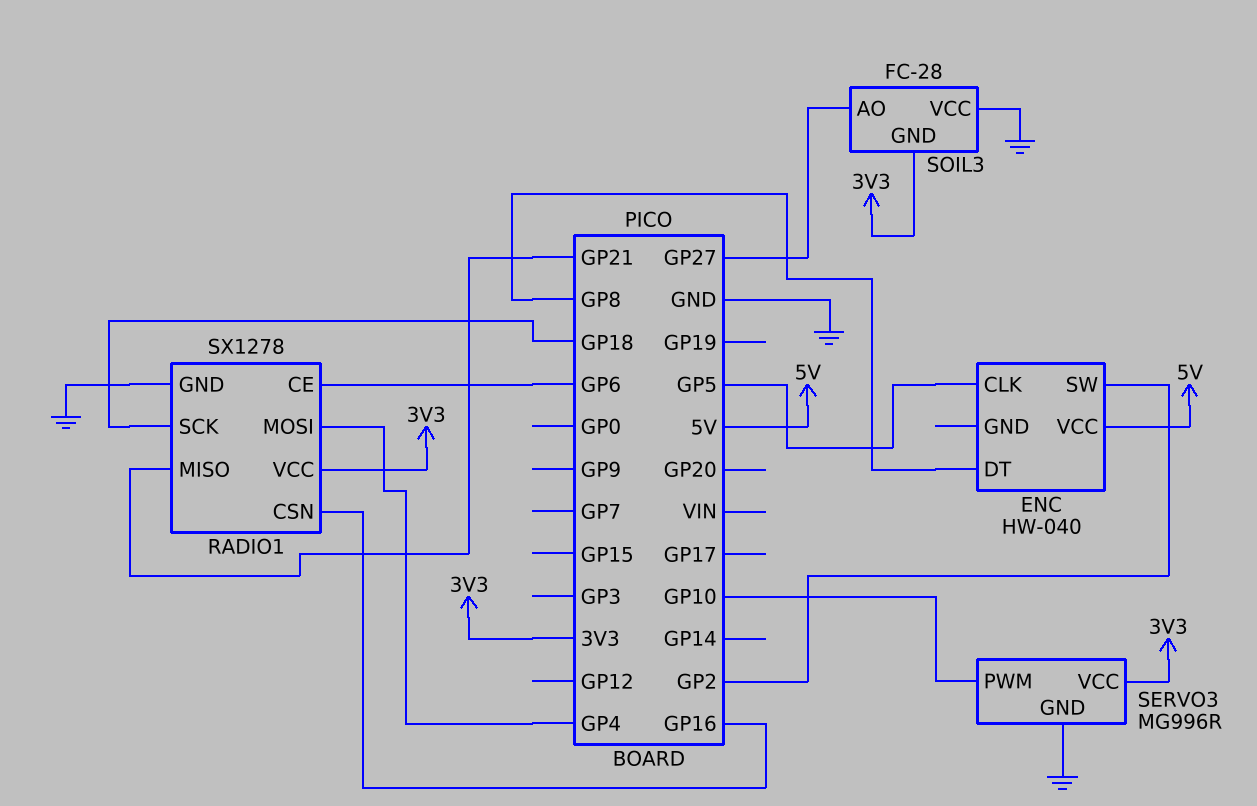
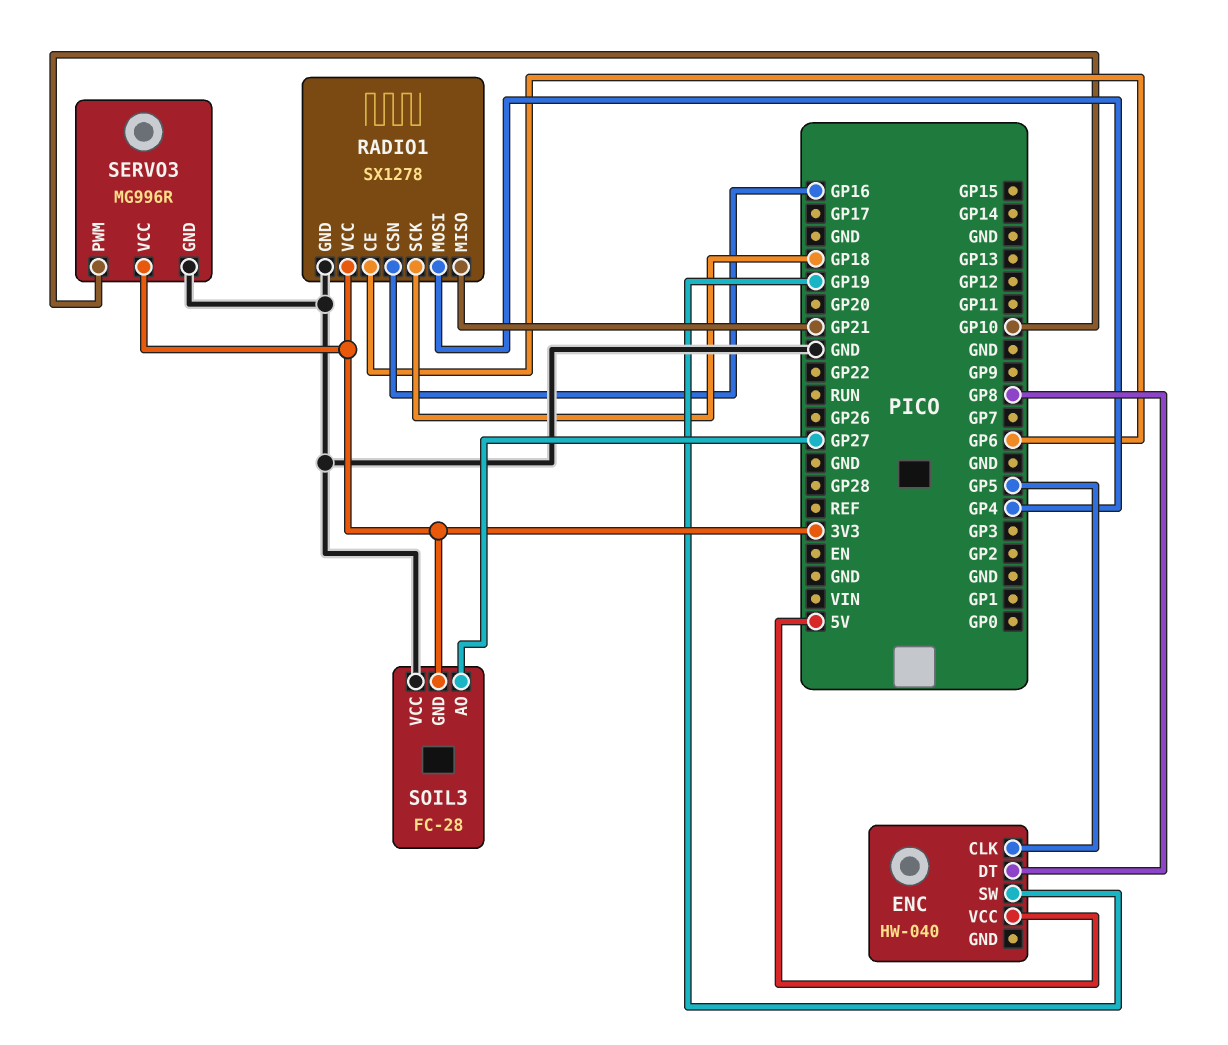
ENC pin SW: GP2 -> GP19

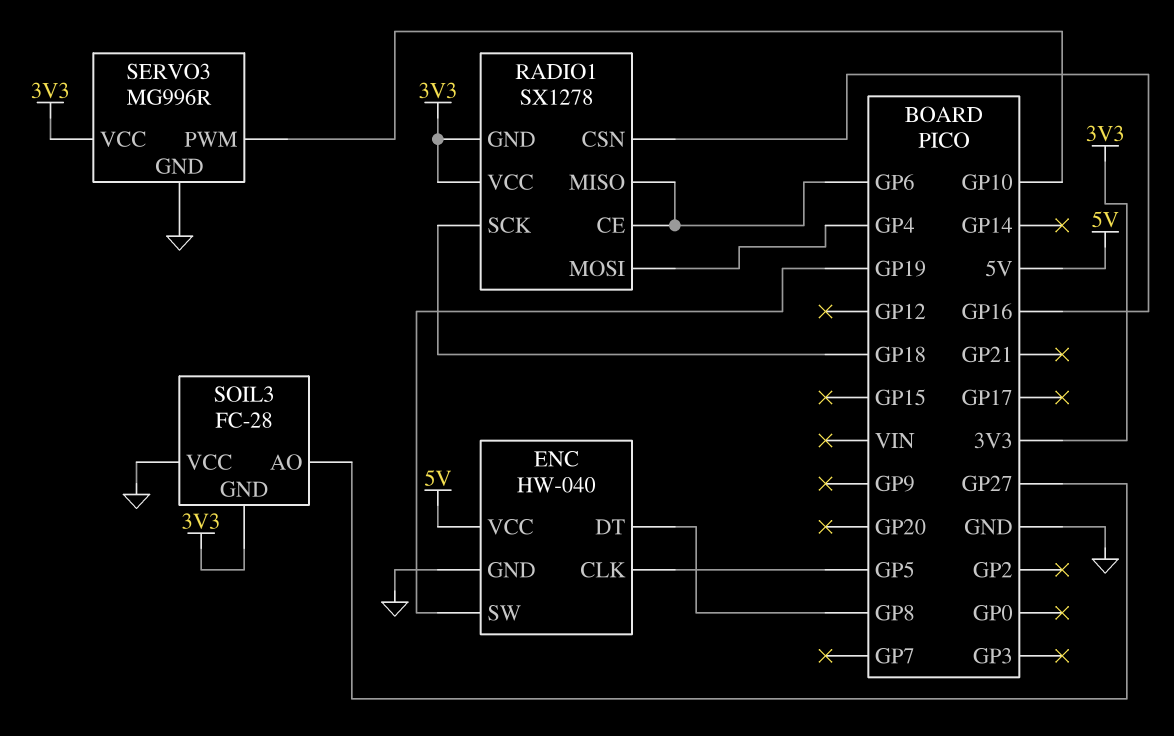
ENC pin GND: none -> GND
RADIO1 pin GND: GND -> 3V3
RADIO1 pin MISO: GP21 -> GP6

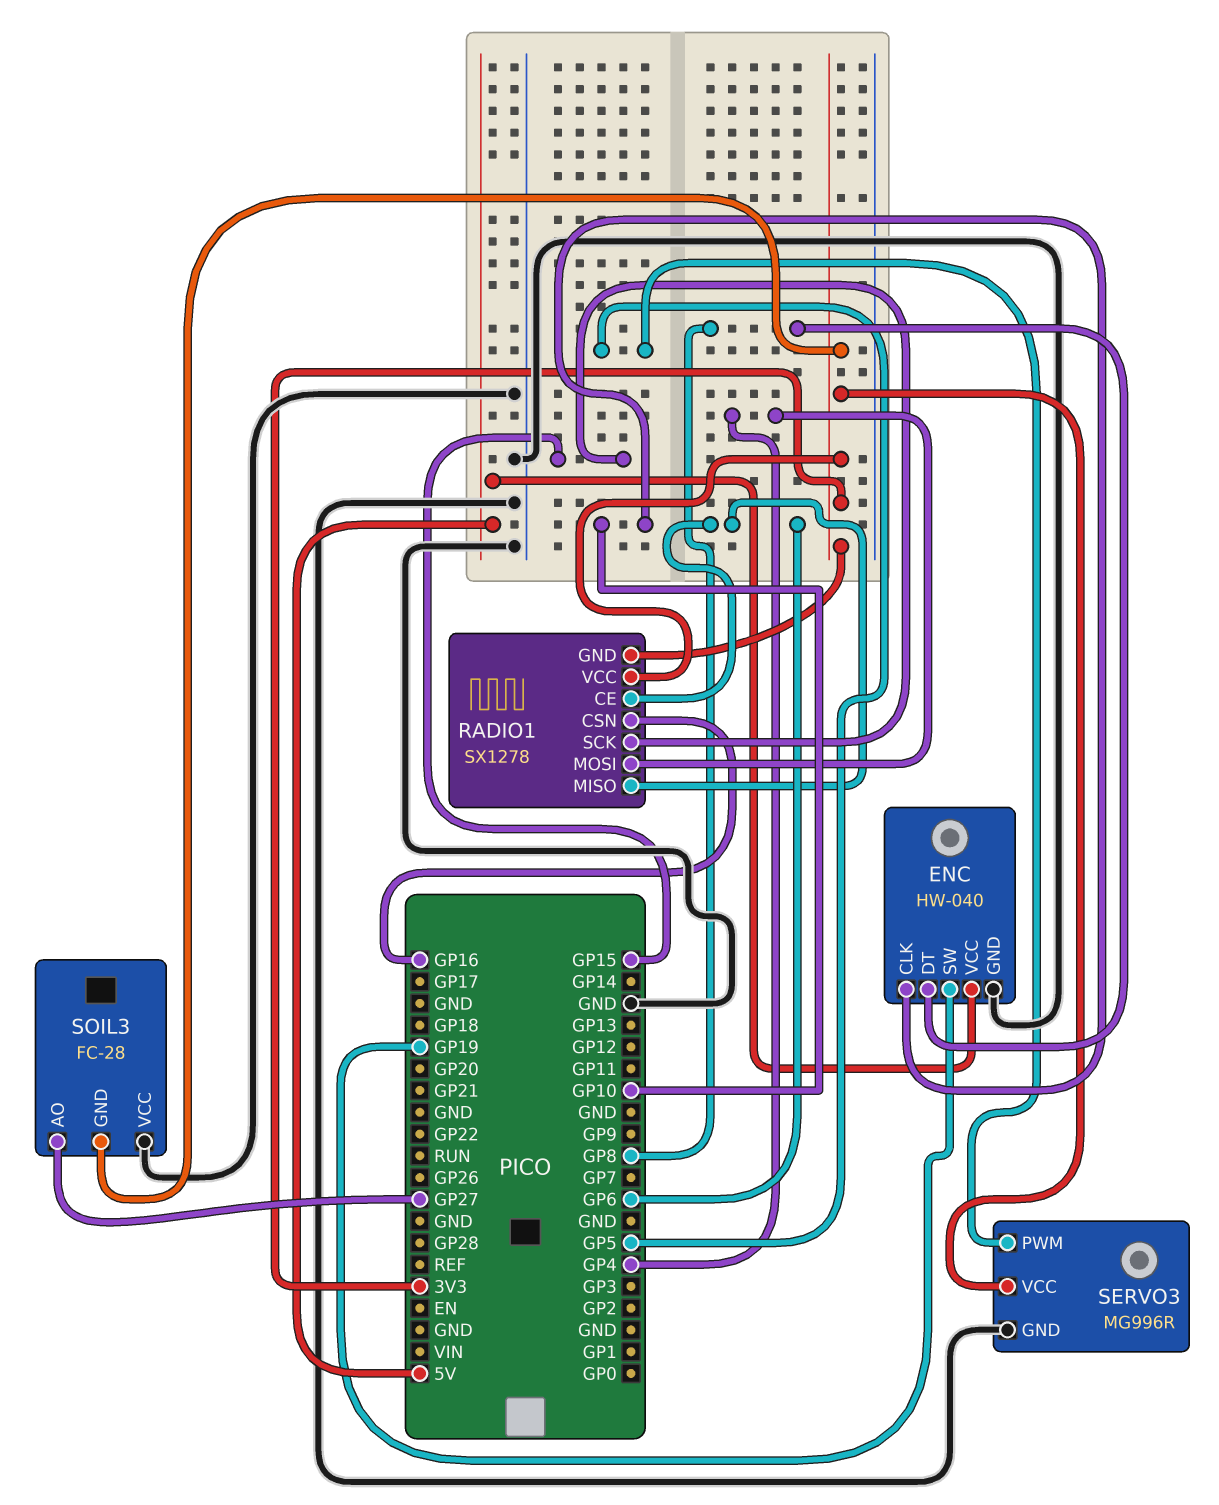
ENC pin CLK: GP5 -> GP10
RADIO1 pin SCK: GP18 -> GP15
SERVO3 pin PWM: GP10 -> GP5

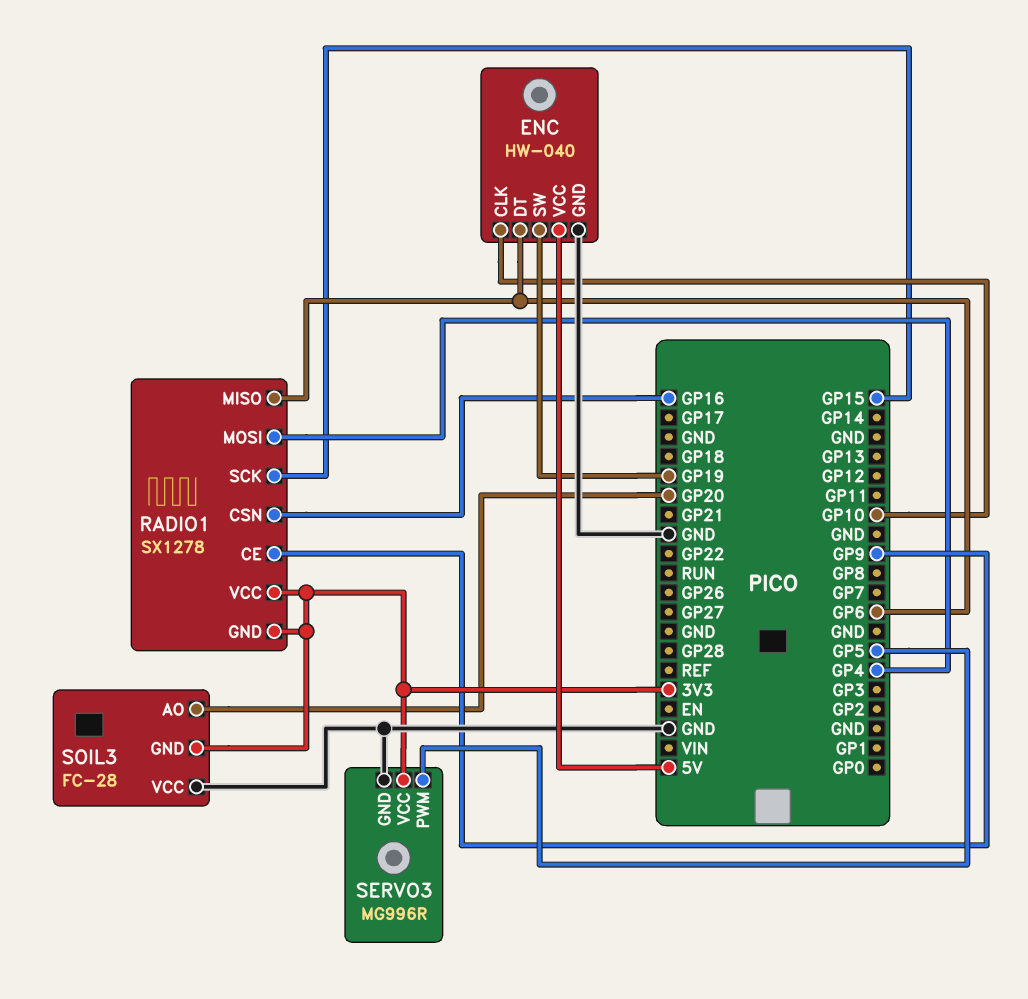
ENC pin DT: GP8 -> GP6
RADIO1 pin CE: GP6 -> GP9
SOIL3 pin AO: GP27 -> GP20

